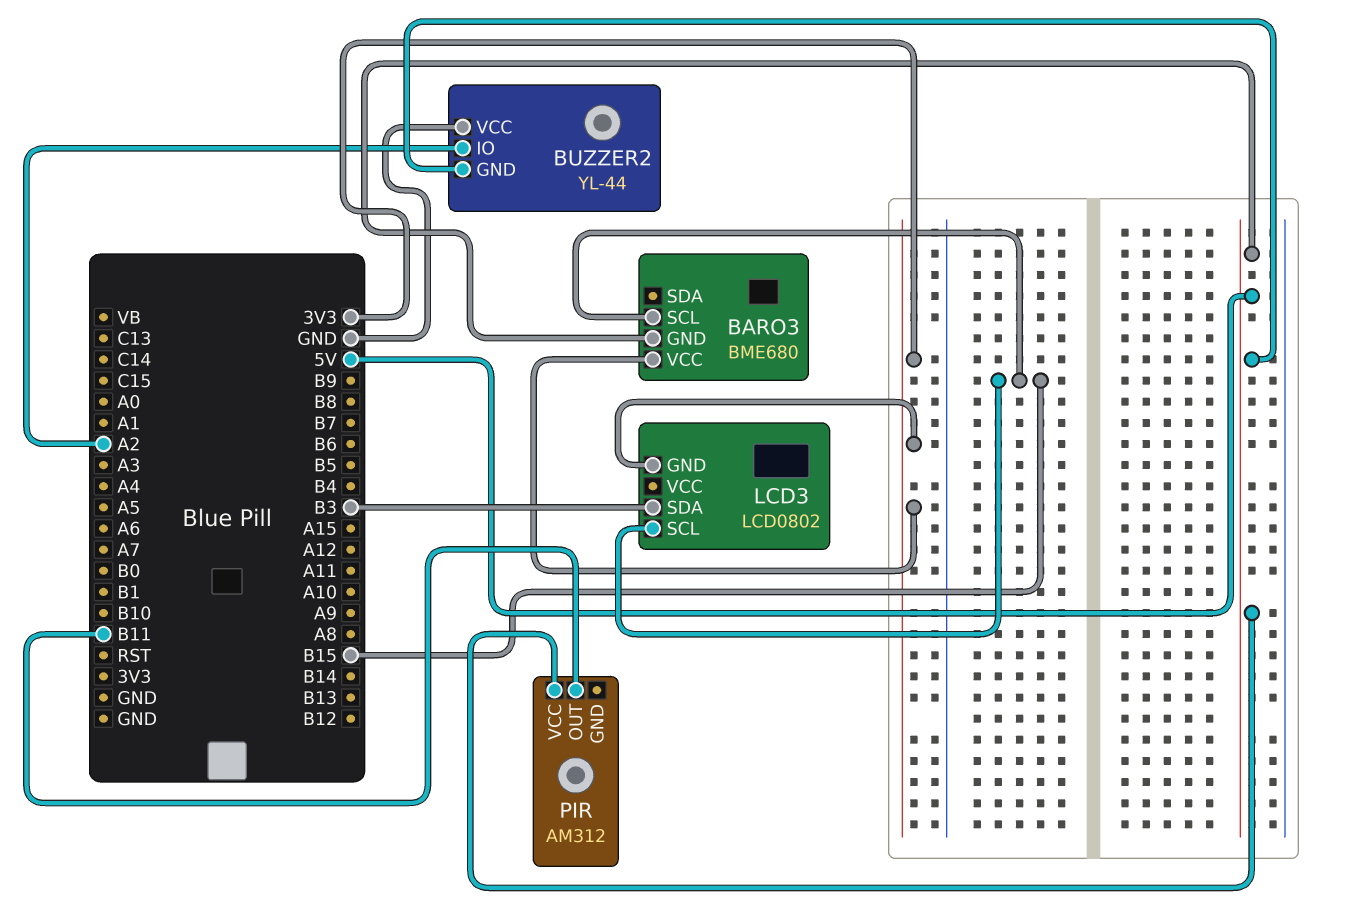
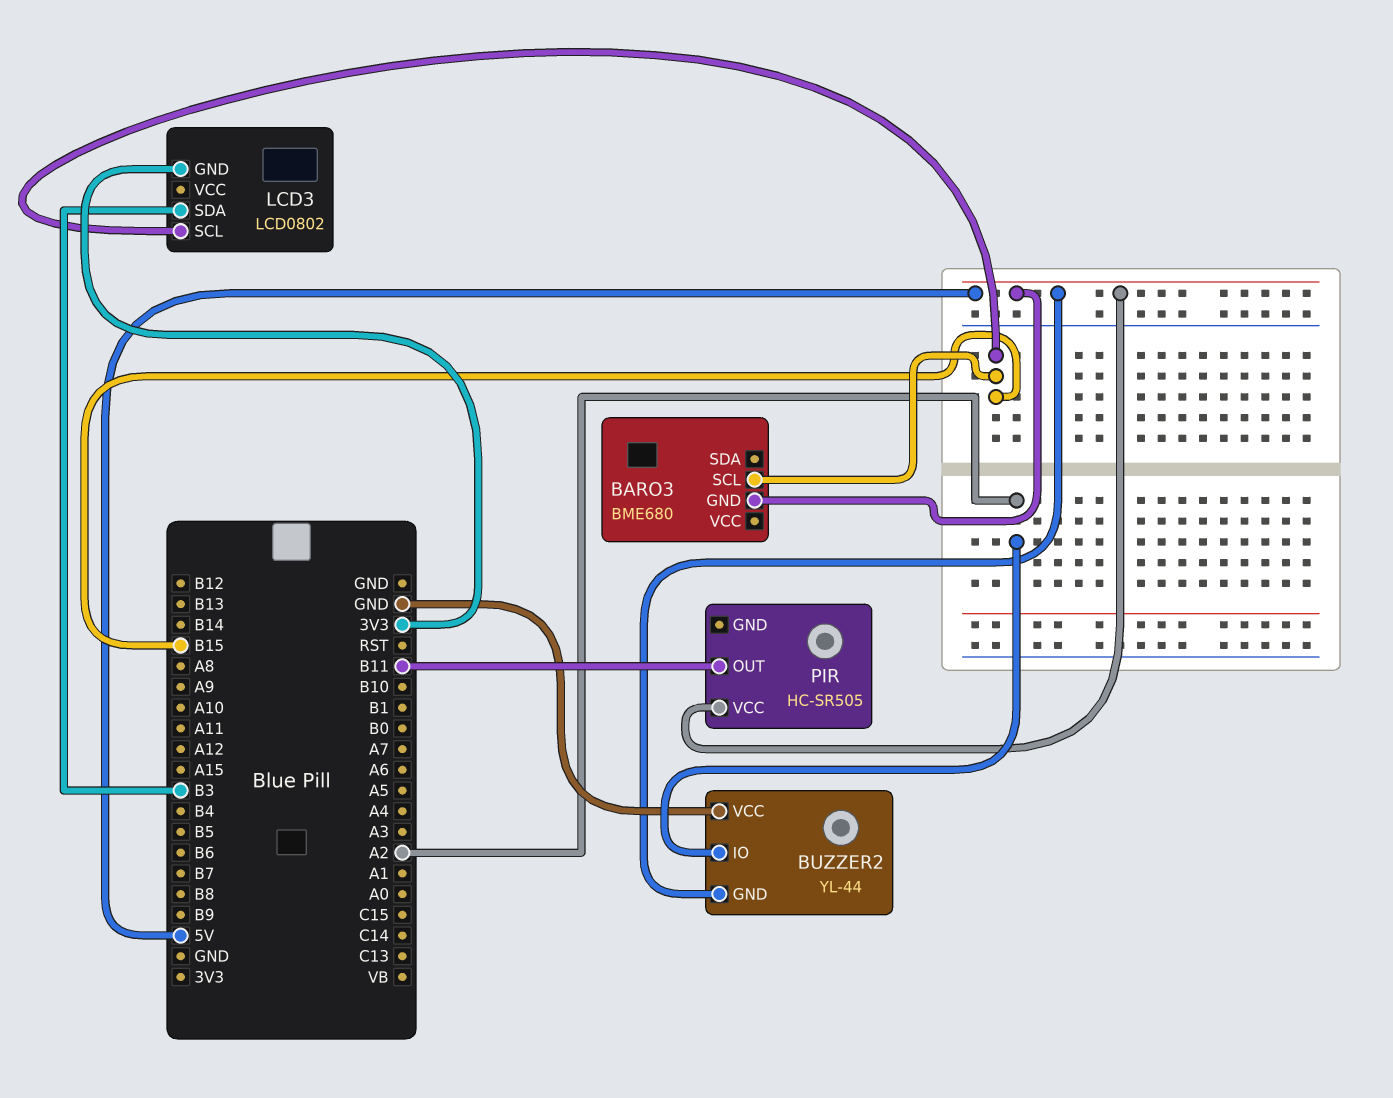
BARO3 pin VCC: 3V3 -> none
PIR: AM312 -> HC-SR505

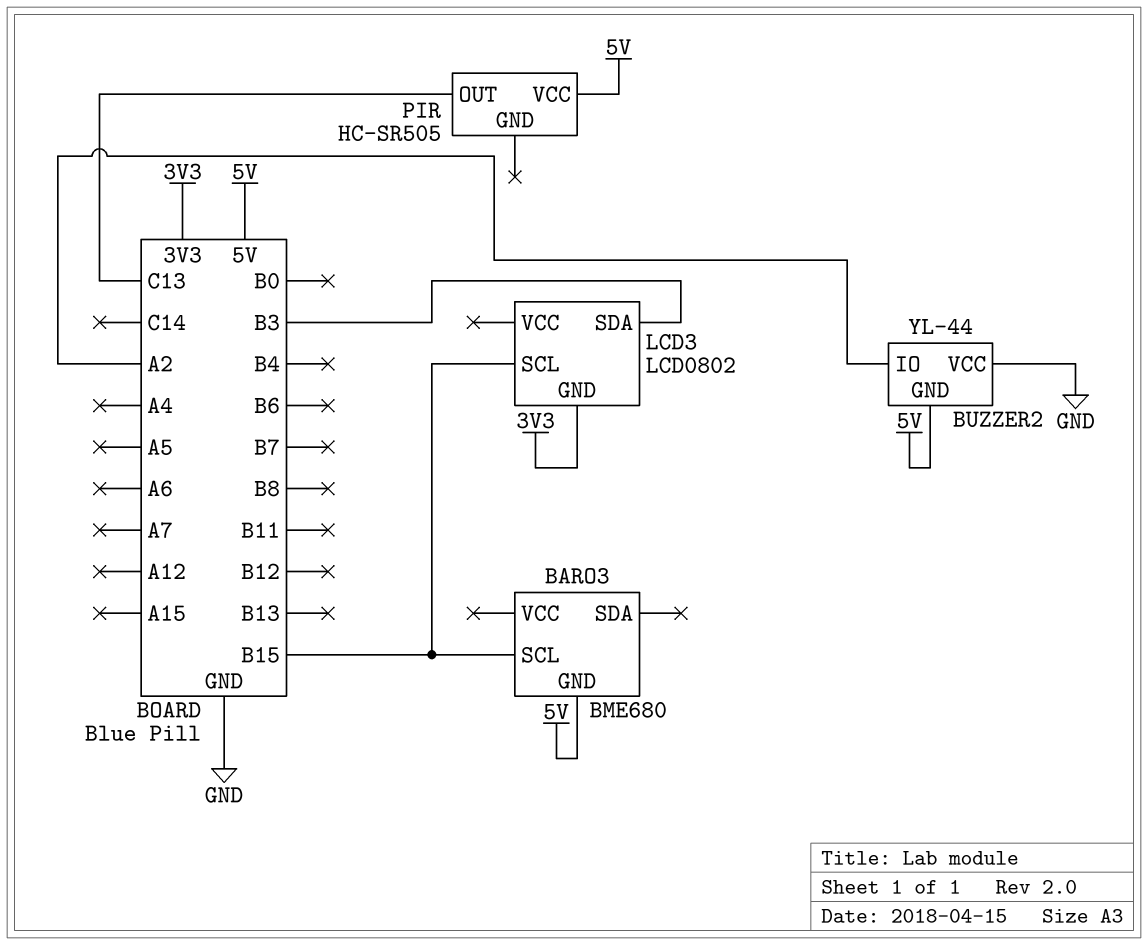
PIR pin OUT: B11 -> C13

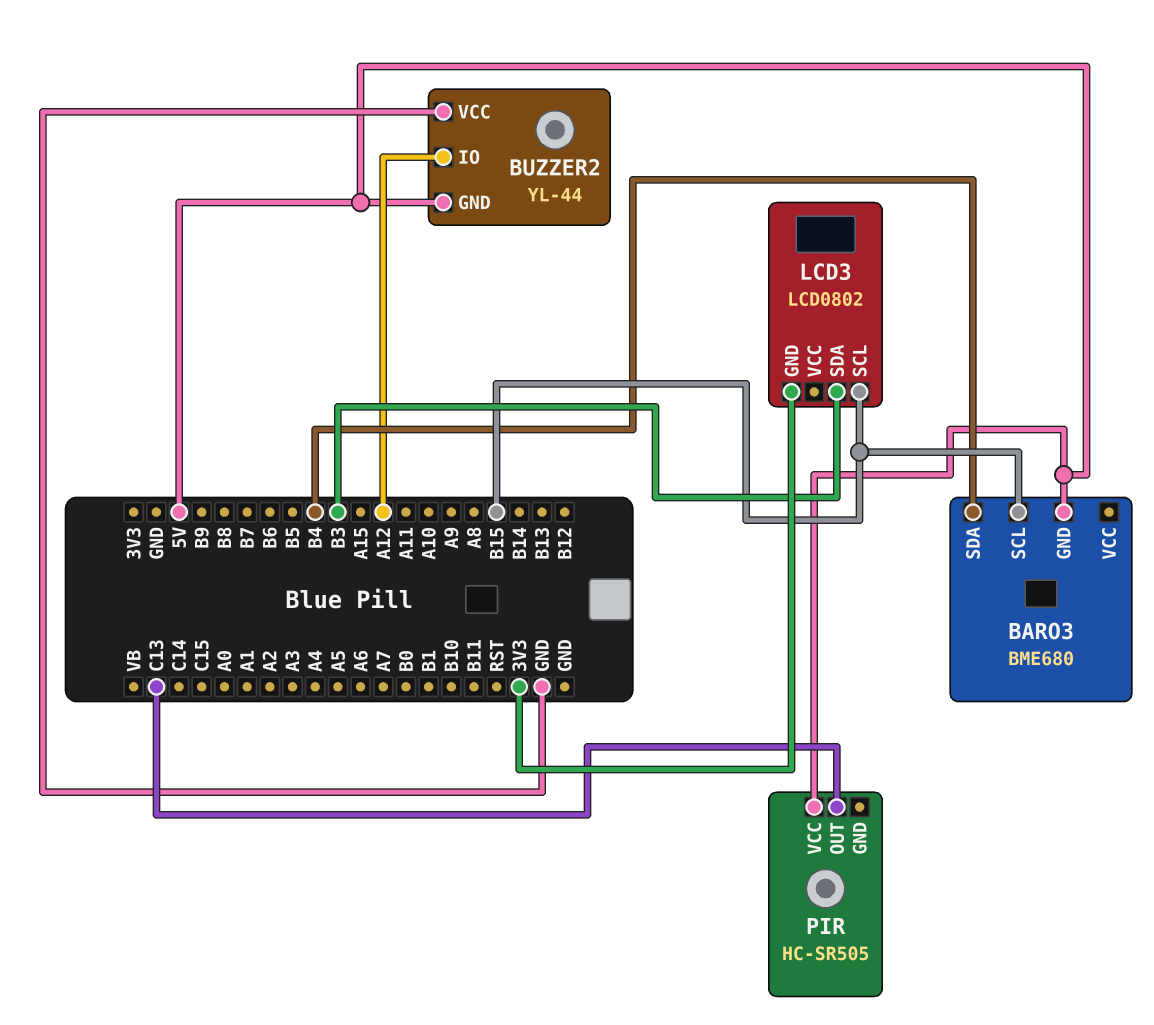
BARO3 pin SDA: none -> B4
BUZZER2 pin IO: A2 -> A12

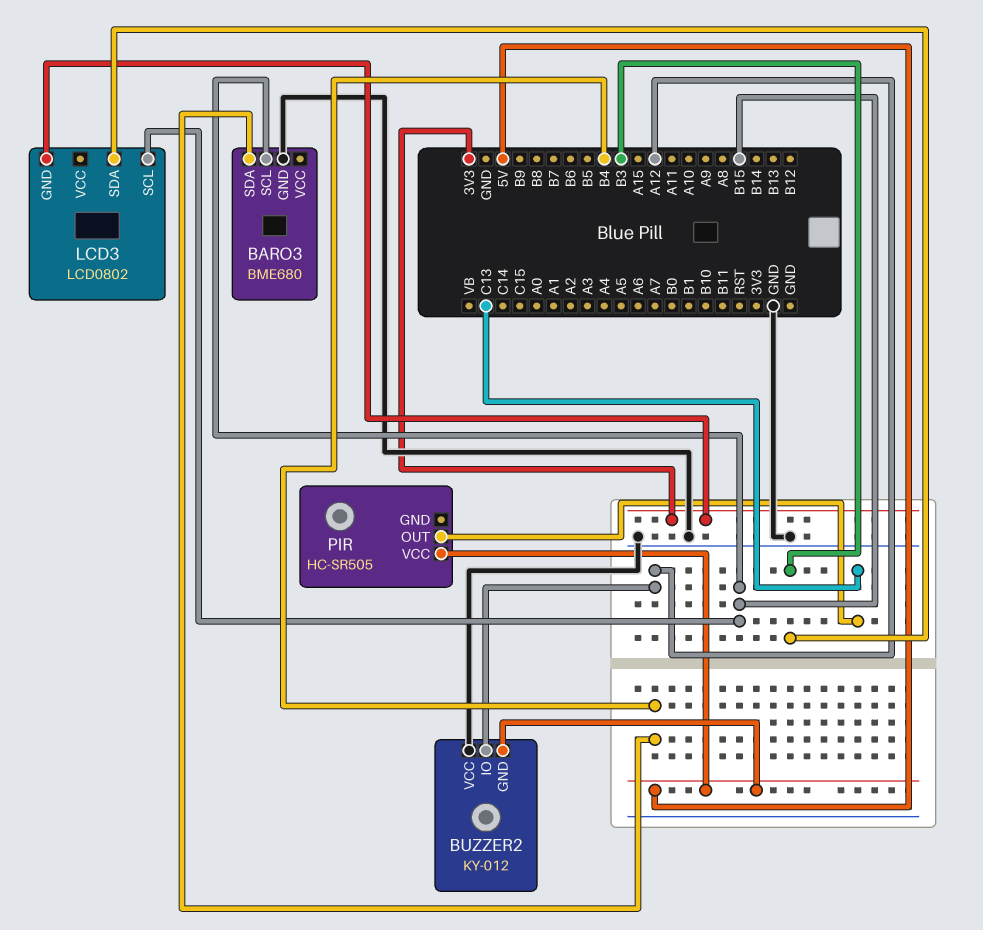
BARO3 pin GND: 5V -> GND
BUZZER2: YL-44 -> KY-012

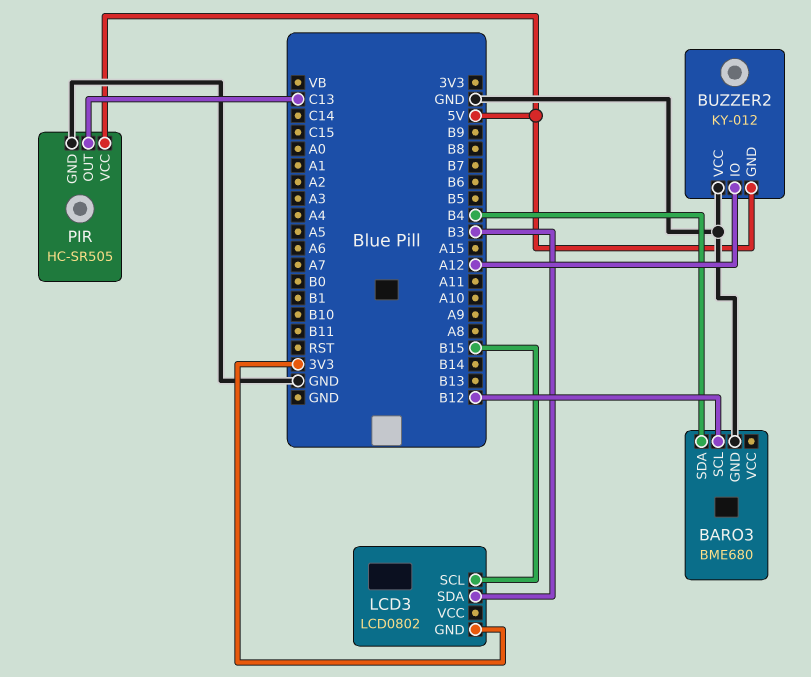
BARO3 pin SCL: B15 -> B12
PIR pin GND: none -> GND

